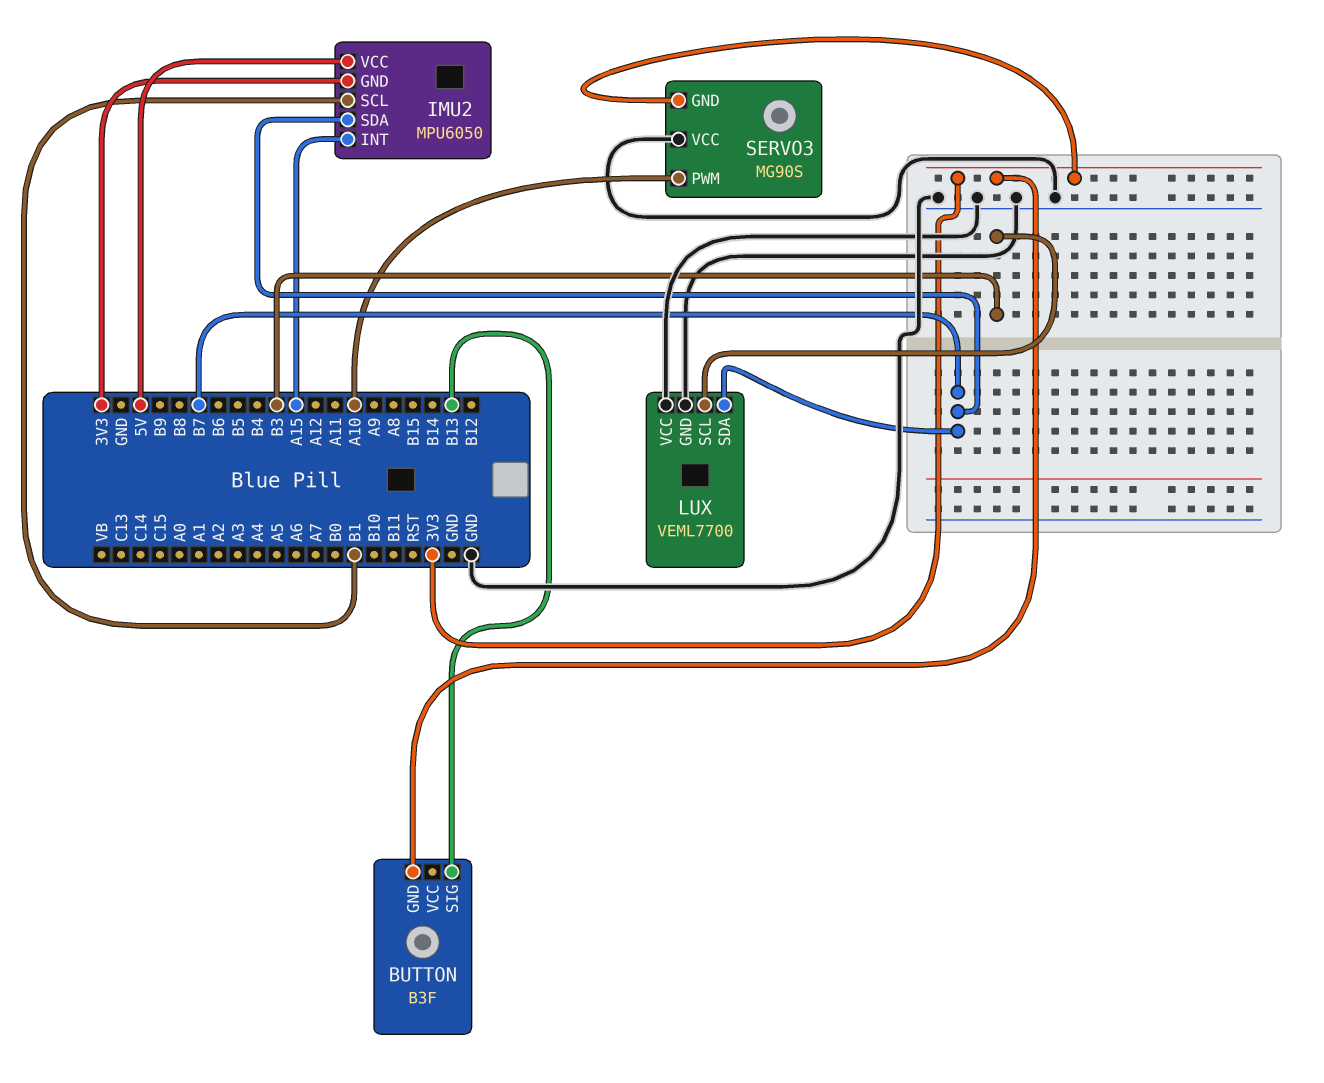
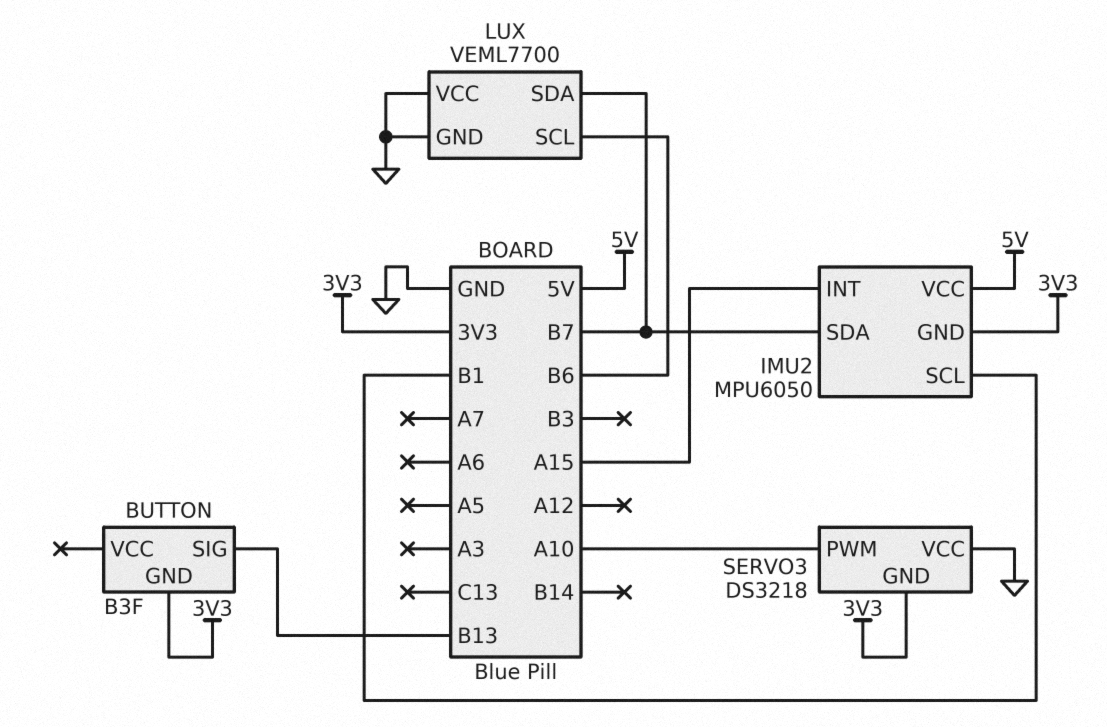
LUX pin SCL: B3 -> B6
SERVO3: MG90S -> DS3218

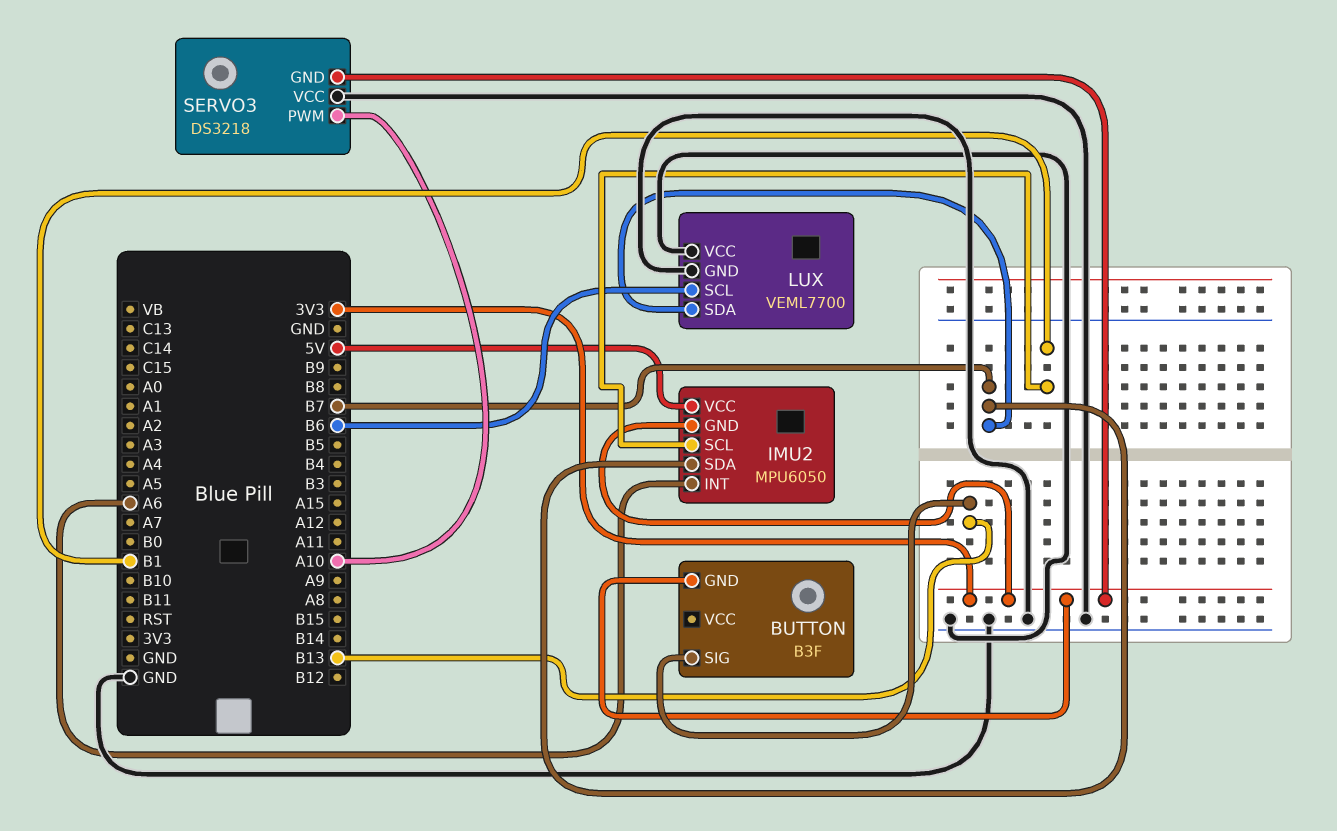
IMU2 pin INT: A15 -> A6

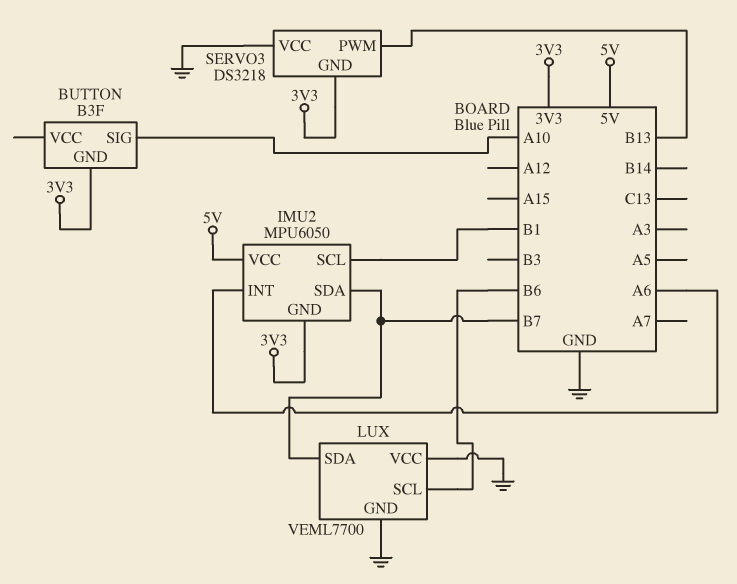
BUTTON pin SIG: B13 -> A10
SERVO3 pin PWM: A10 -> B13

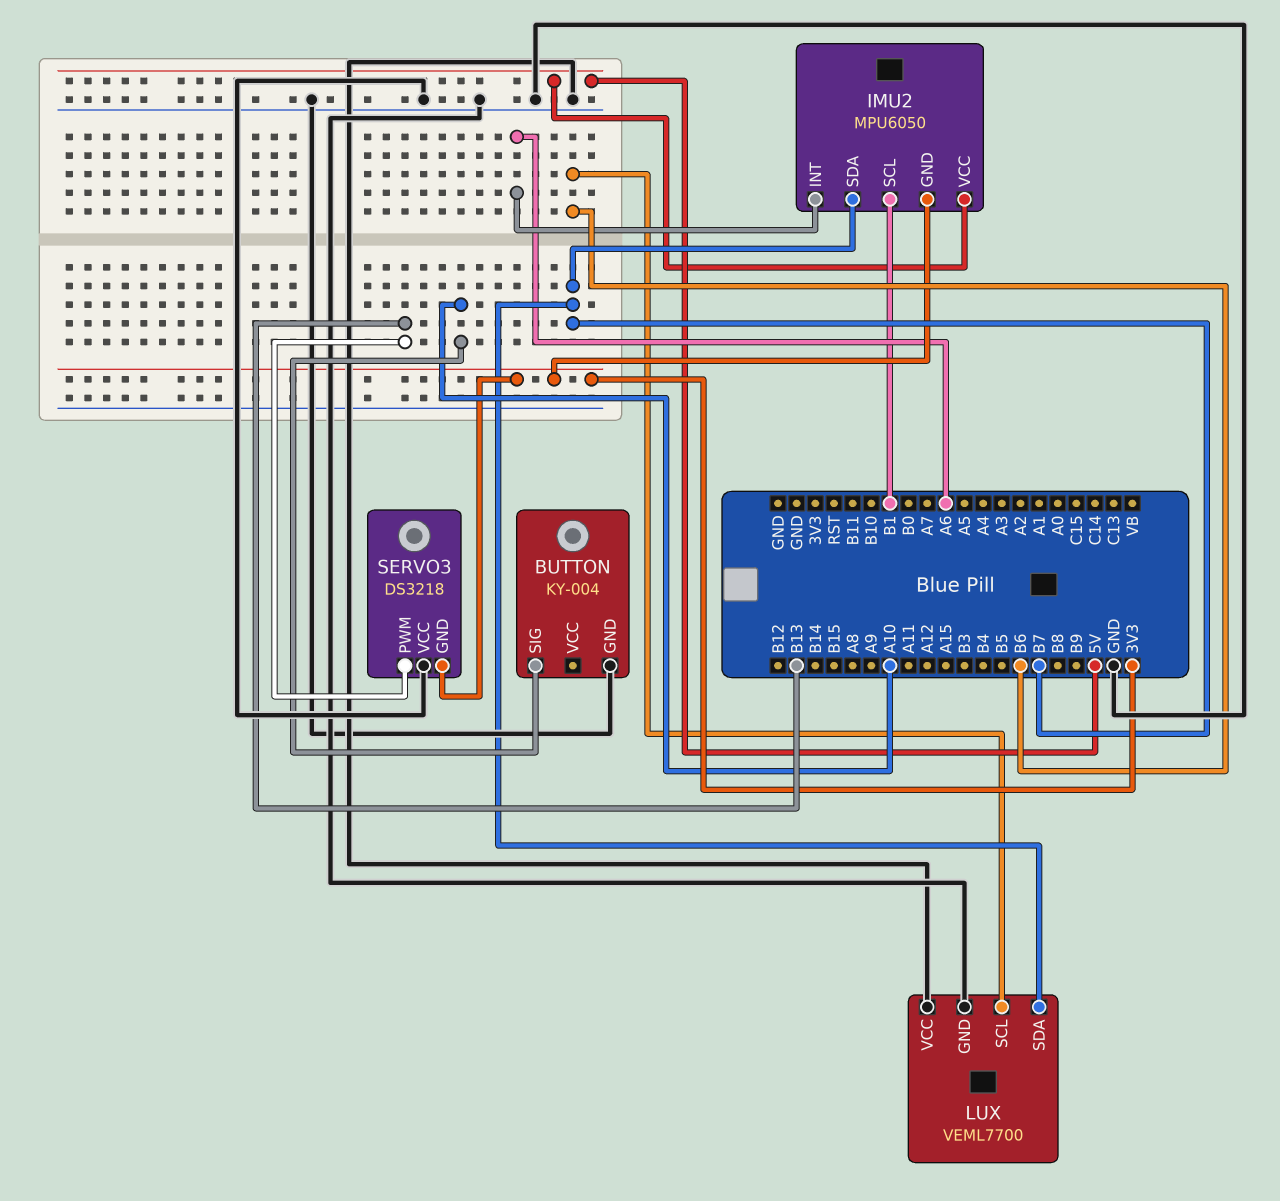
BUTTON: B3F -> KY-004
BUTTON pin GND: 3V3 -> GND

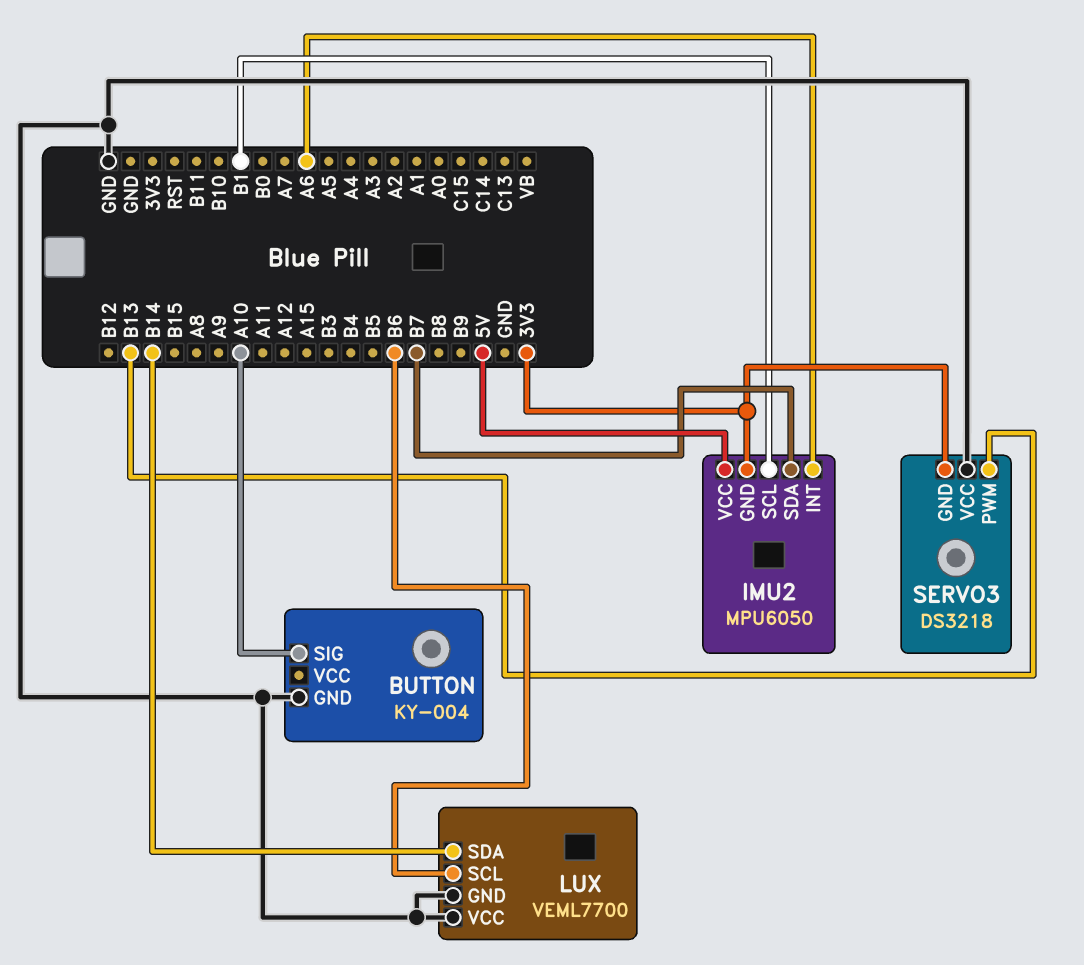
LUX pin SDA: B7 -> B14

